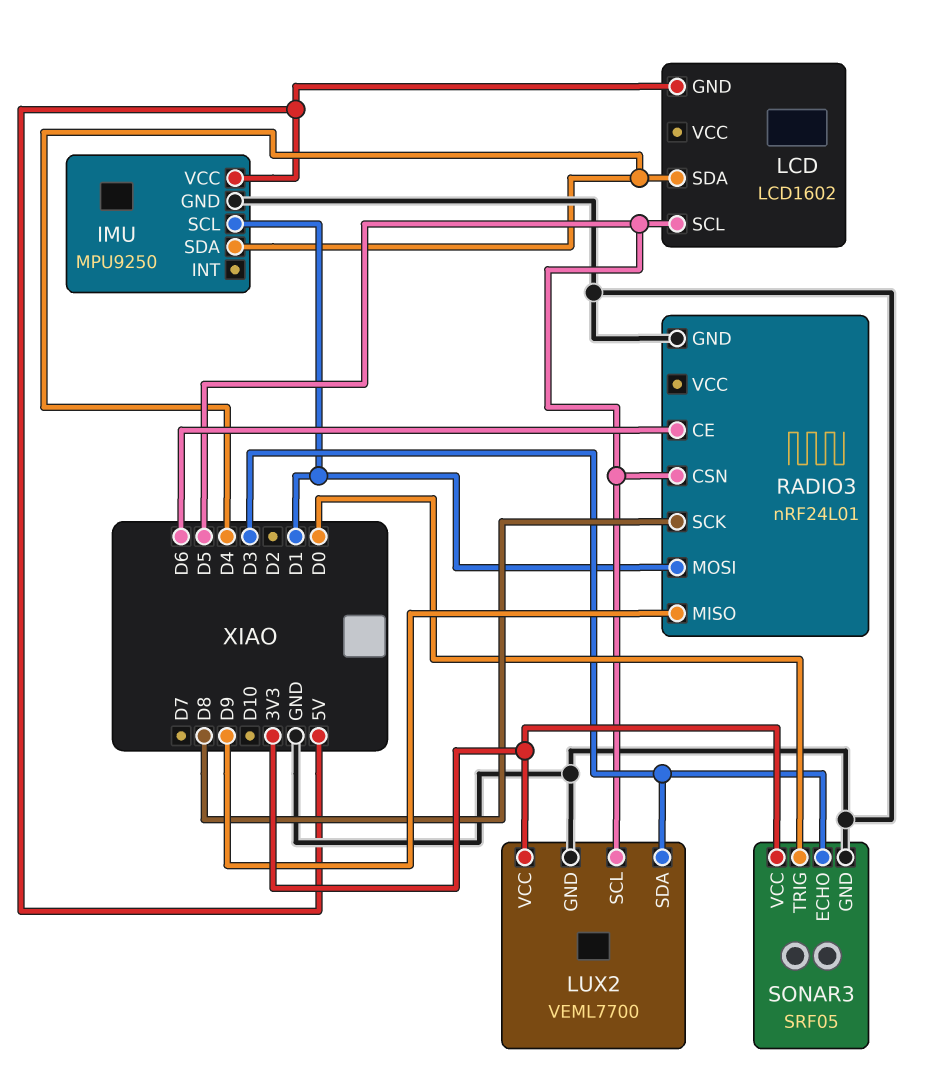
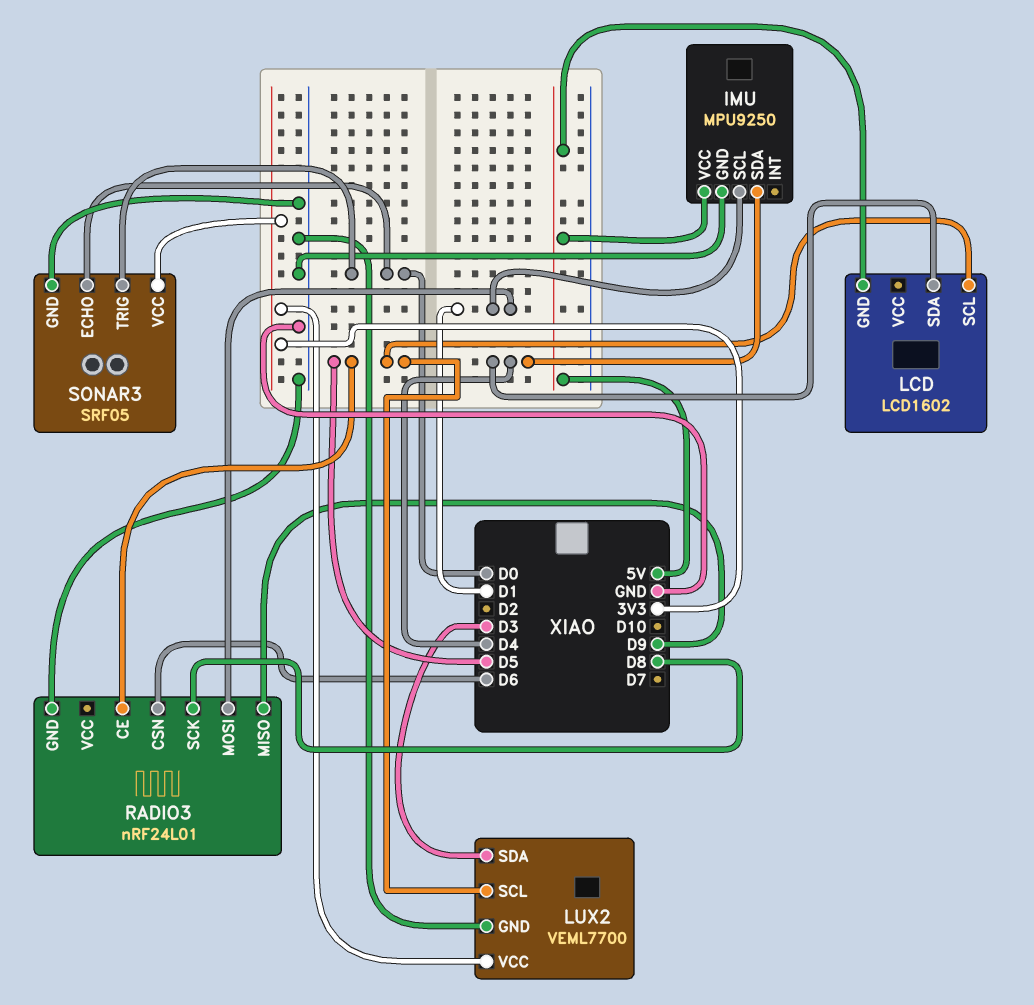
RADIO3 pin CE: D6 -> D5
RADIO3 pin CSN: D5 -> D6
SONAR3 pin ECHO: D3 -> D0

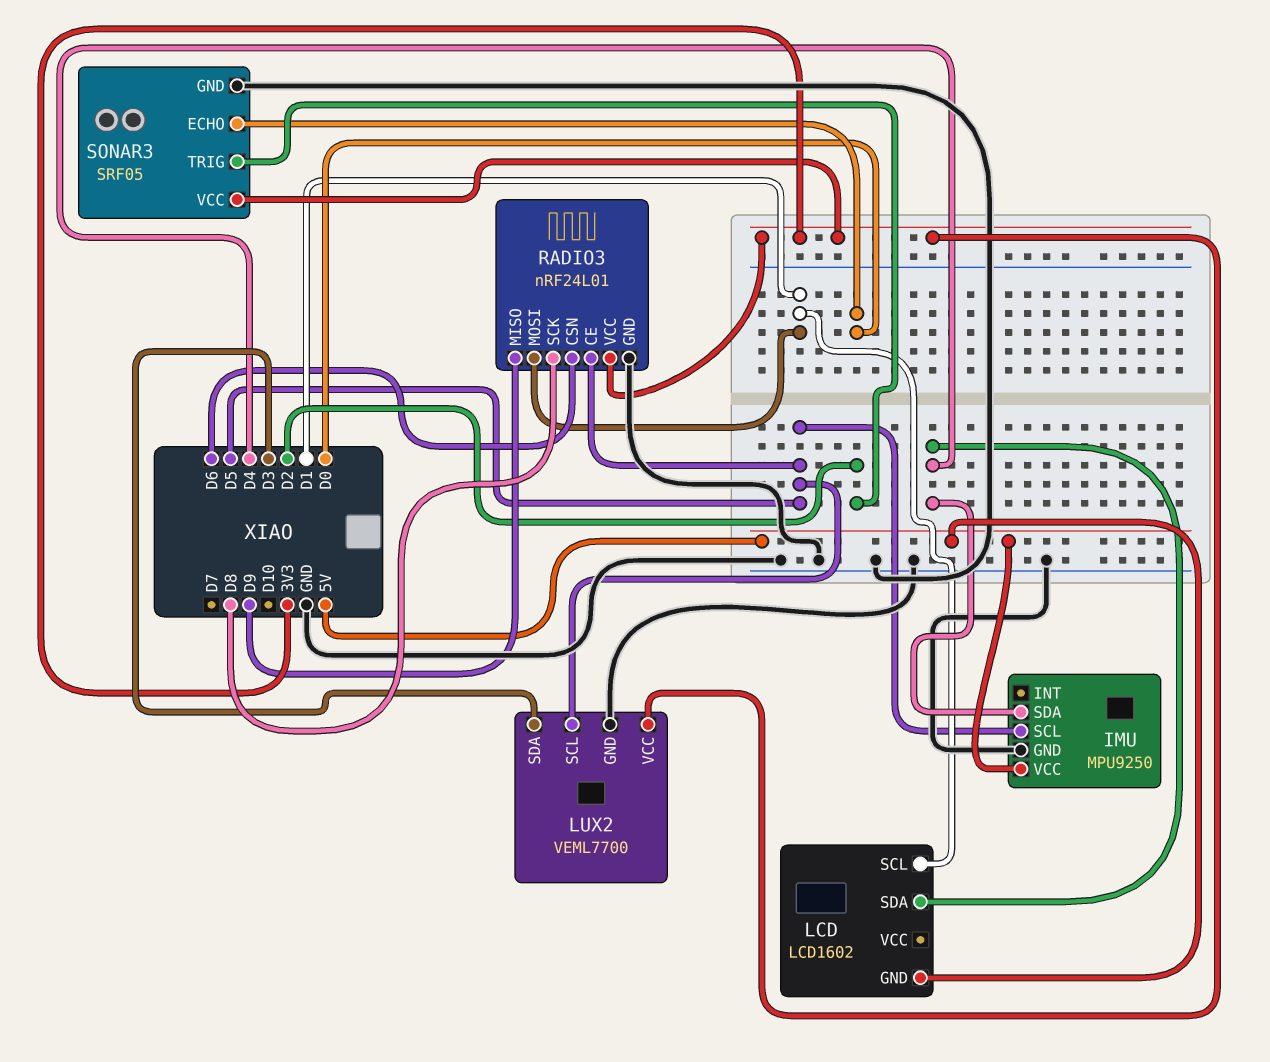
IMU pin SCL: D1 -> D5
LCD pin SCL: D5 -> D1
RADIO3 pin VCC: none -> 3V3
SONAR3 pin TRIG: D0 -> D2

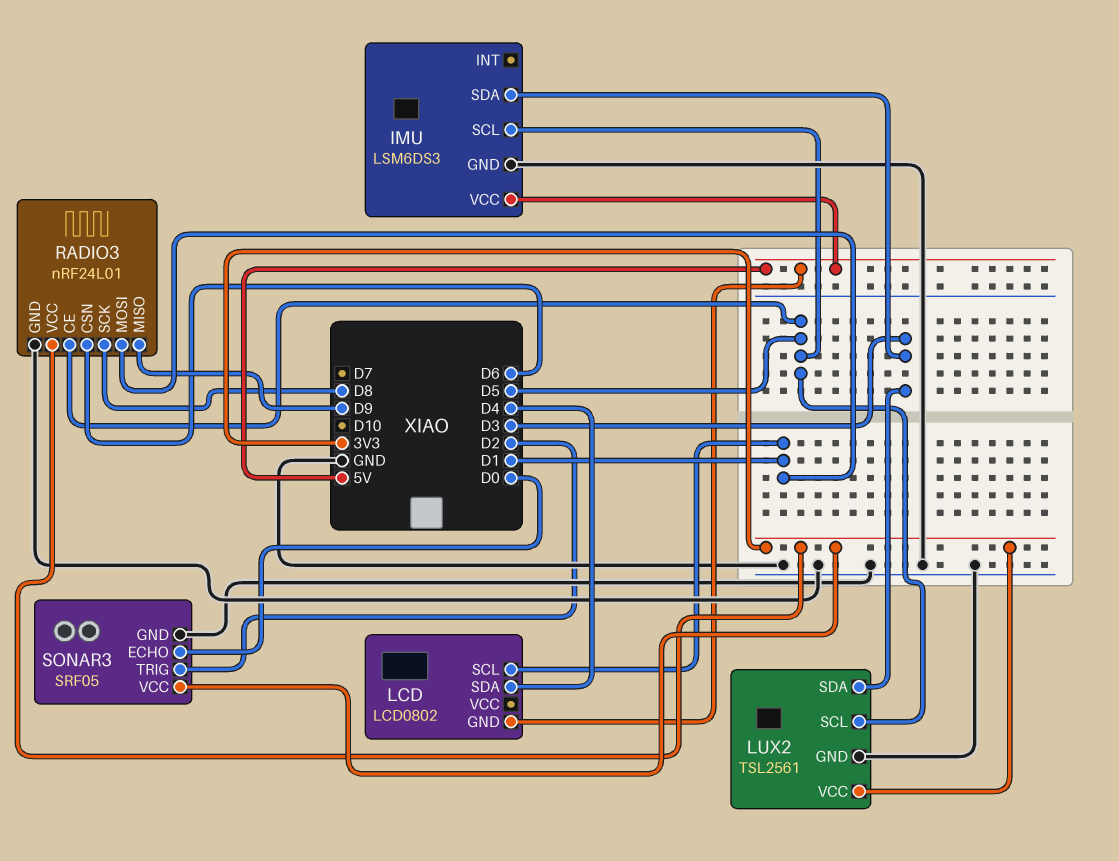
IMU: MPU9250 -> LSM6DS3
IMU pin SDA: D4 -> D3
LCD: LCD1602 -> LCD0802
LUX2: VEML7700 -> TSL2561

